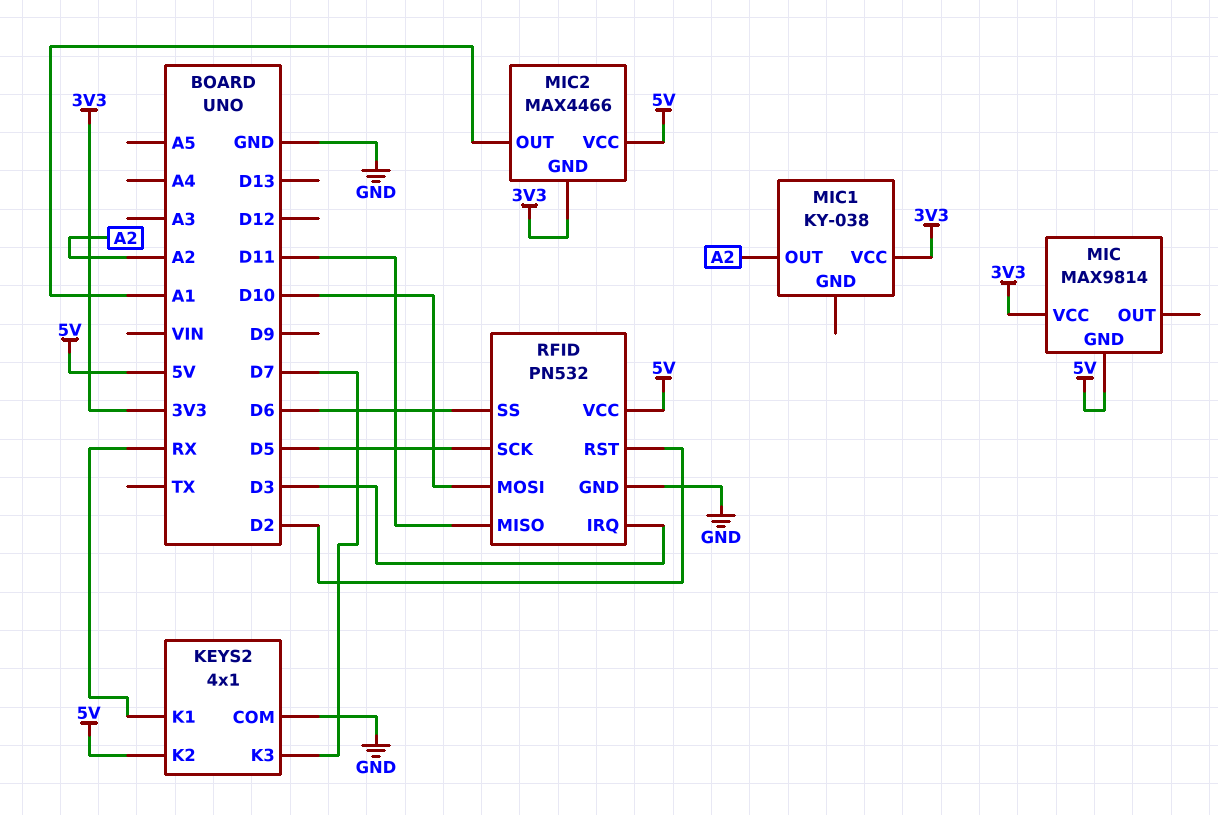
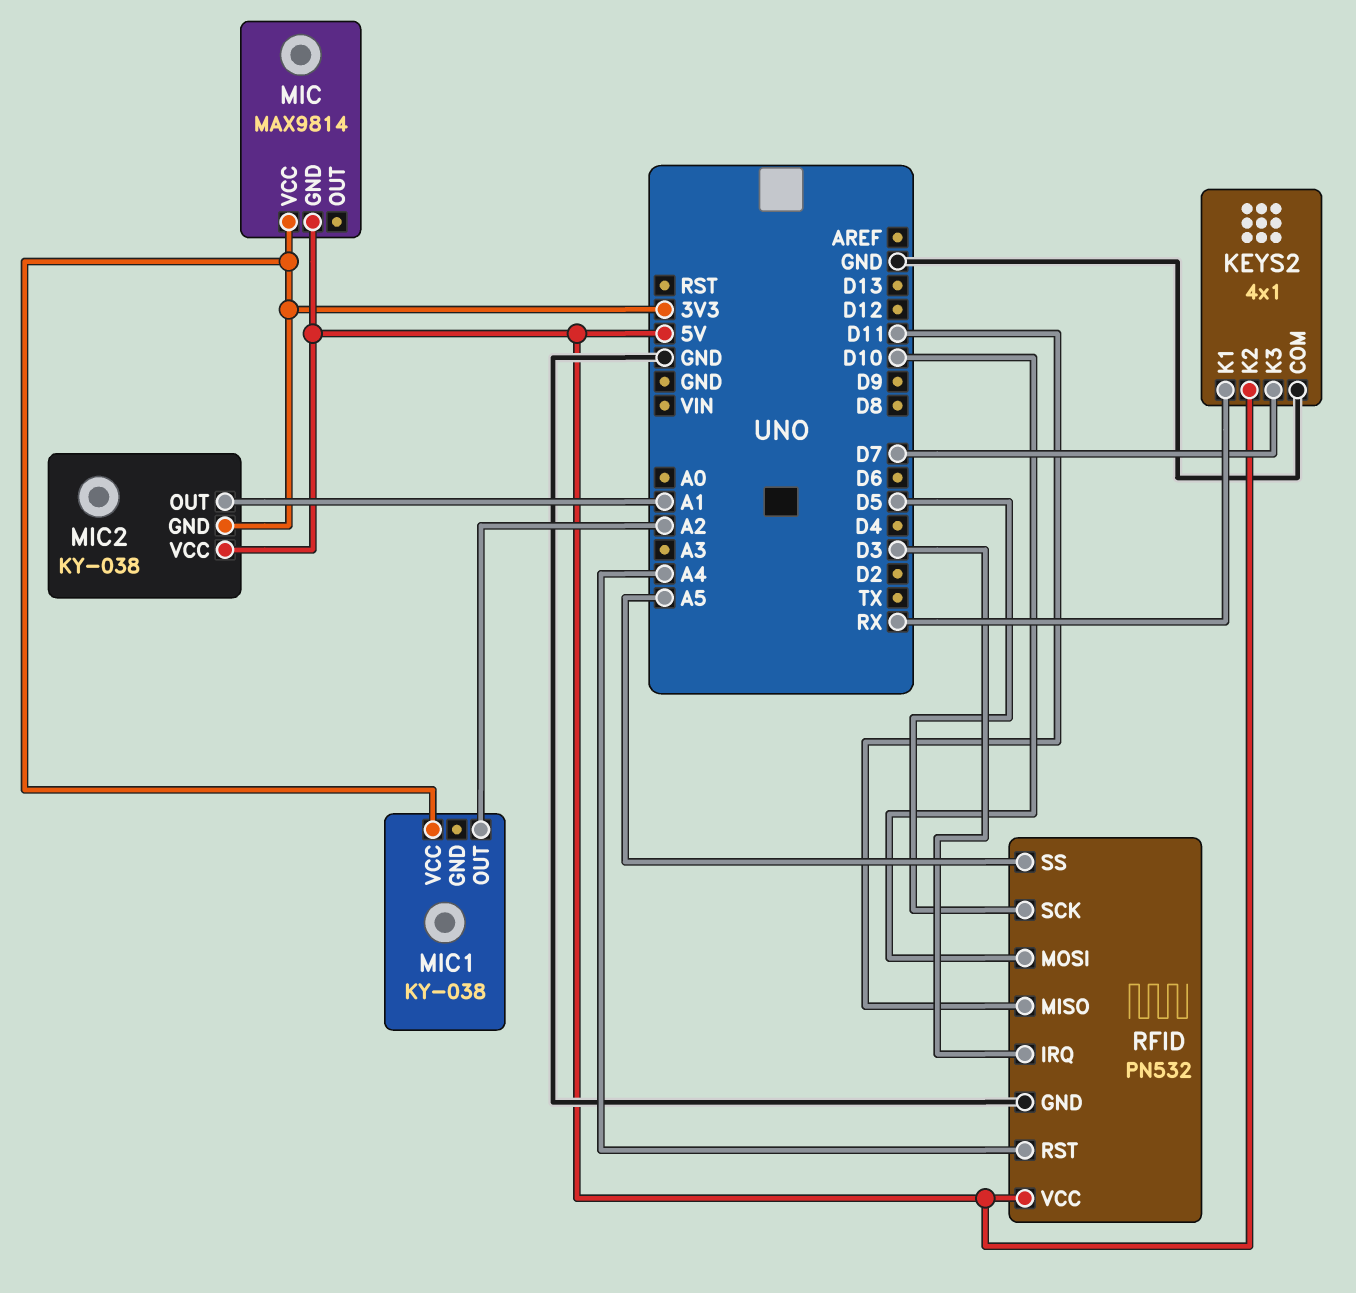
MIC2: MAX4466 -> KY-038
RFID pin RST: D2 -> A4
RFID pin SS: D6 -> A5

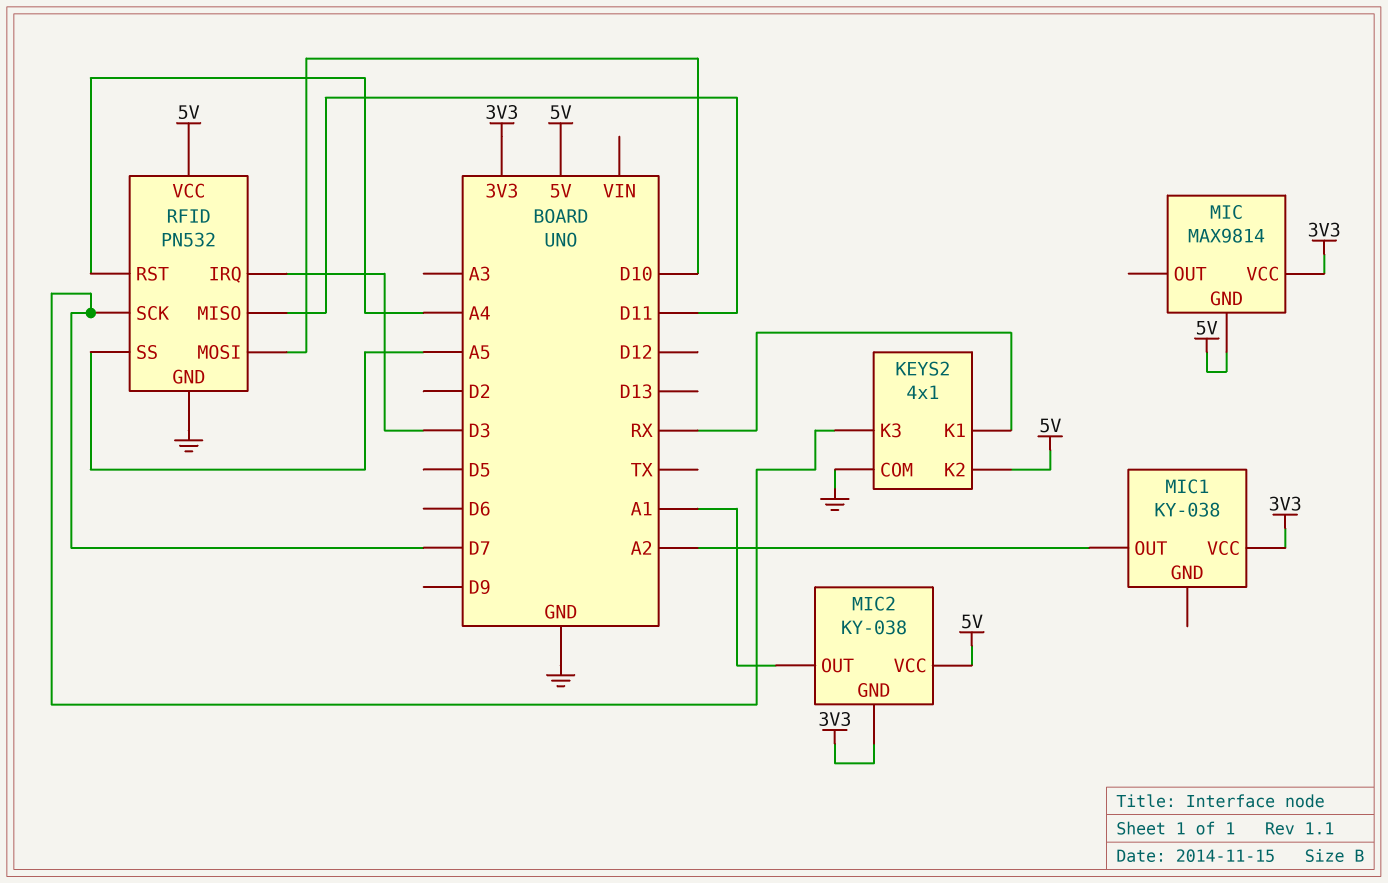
RFID pin SCK: D5 -> D7

